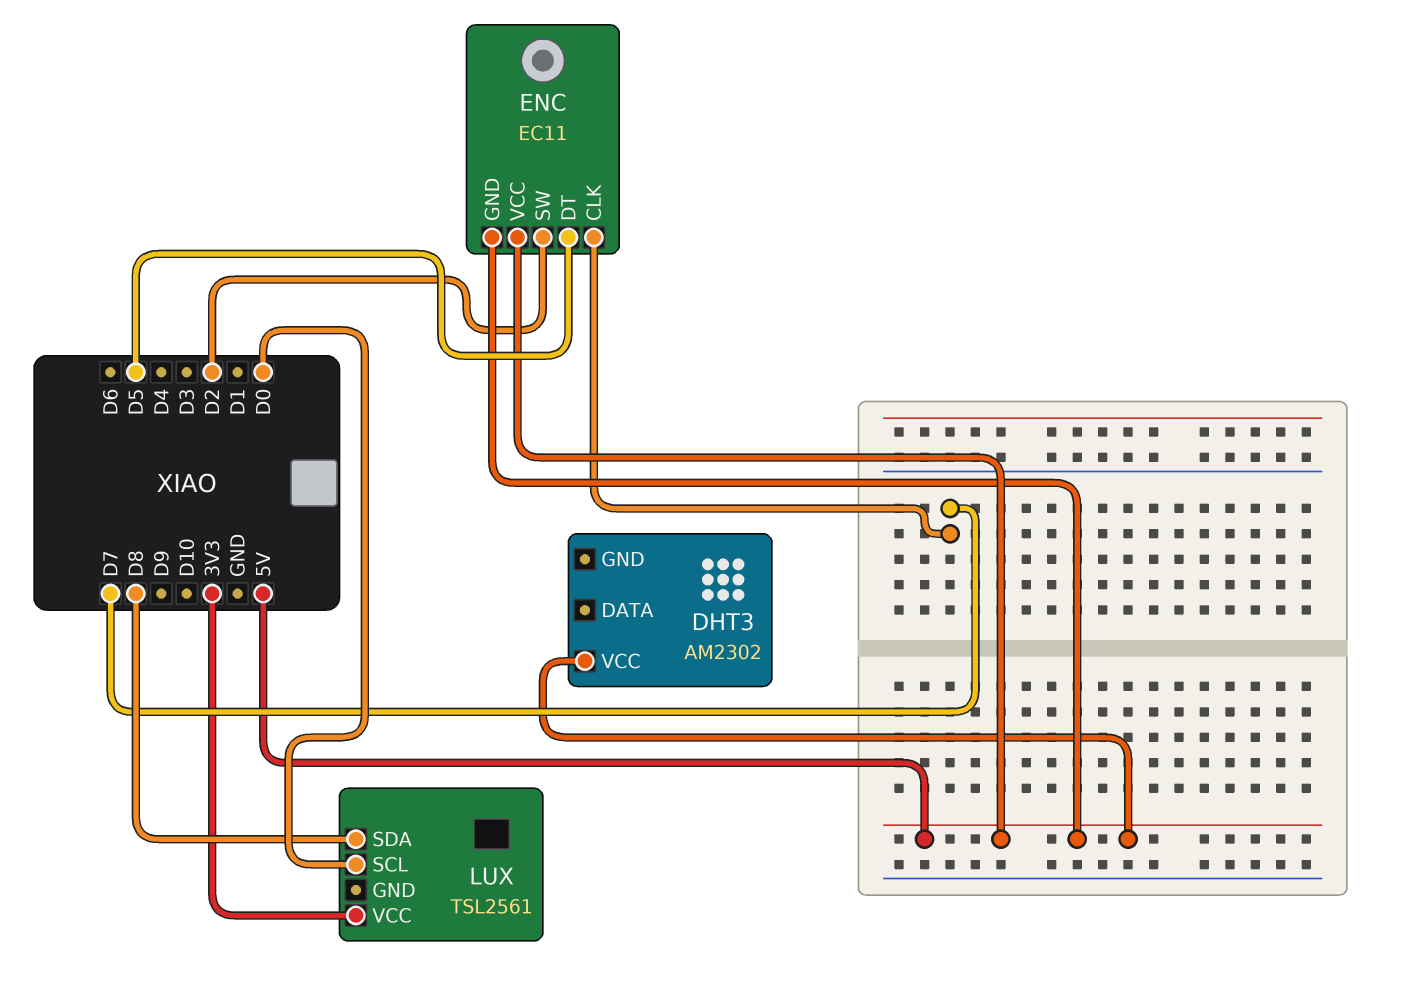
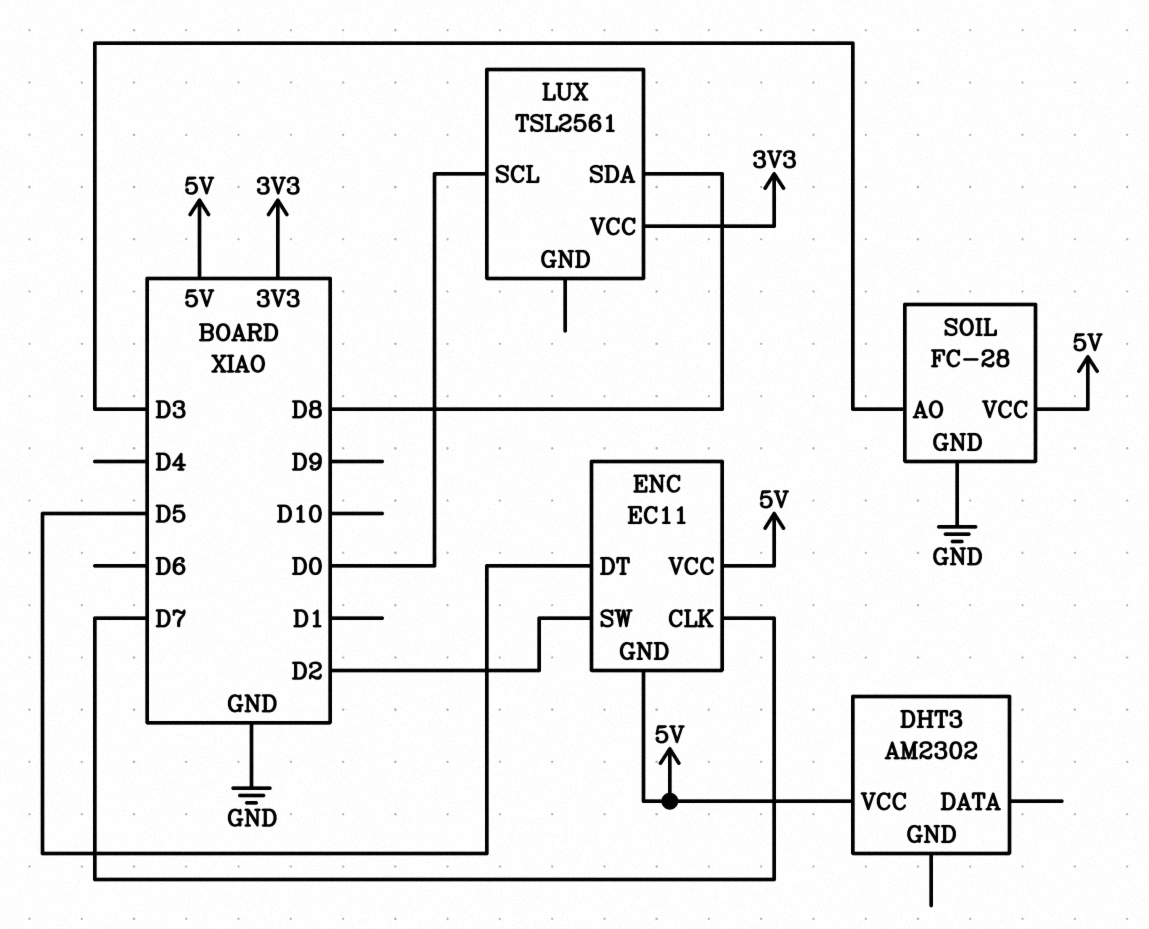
SOIL: none -> FC-28
SOIL pin AO: none -> D3
SOIL pin GND: none -> GND
SOIL pin VCC: none -> 5V

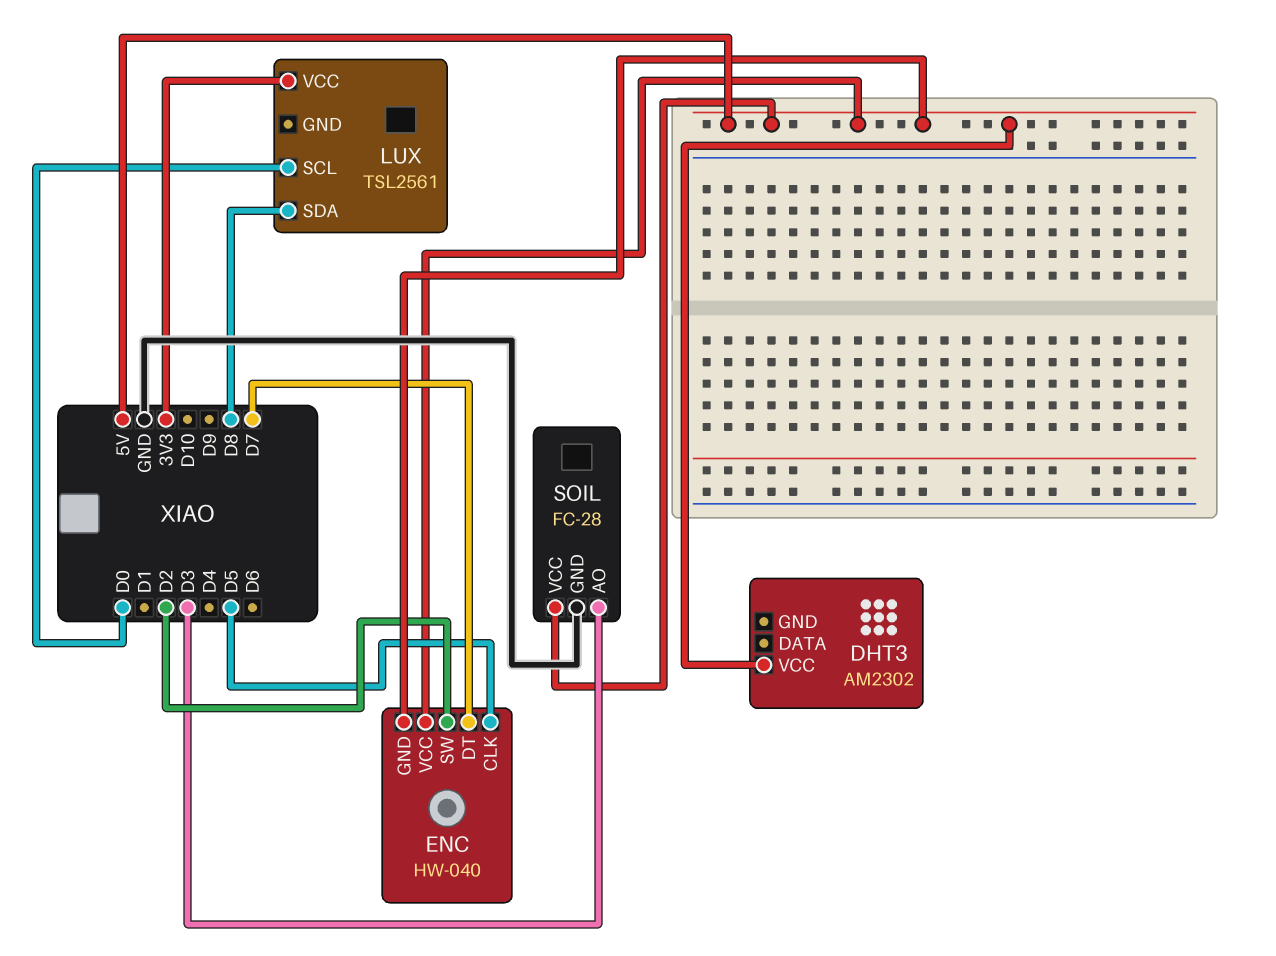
ENC: EC11 -> HW-040
ENC pin CLK: D7 -> D5
ENC pin DT: D5 -> D7

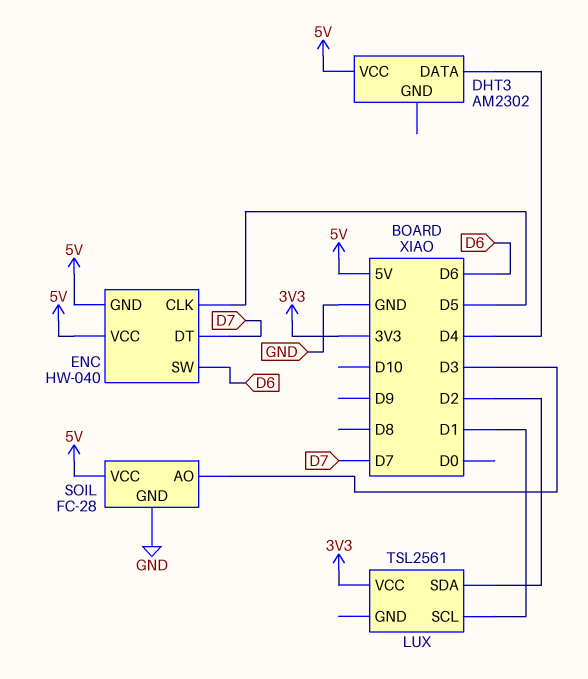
DHT3 pin DATA: none -> D4
ENC pin SW: D2 -> D6
LUX pin SCL: D0 -> D1
LUX pin SDA: D8 -> D2

